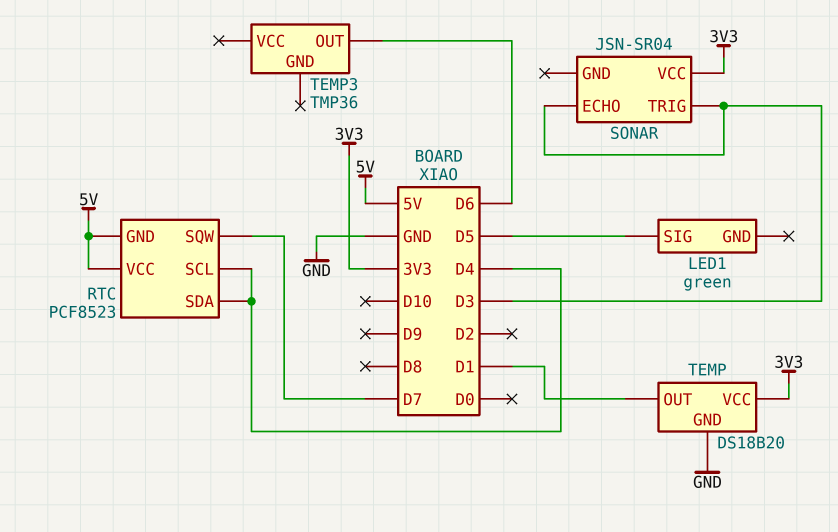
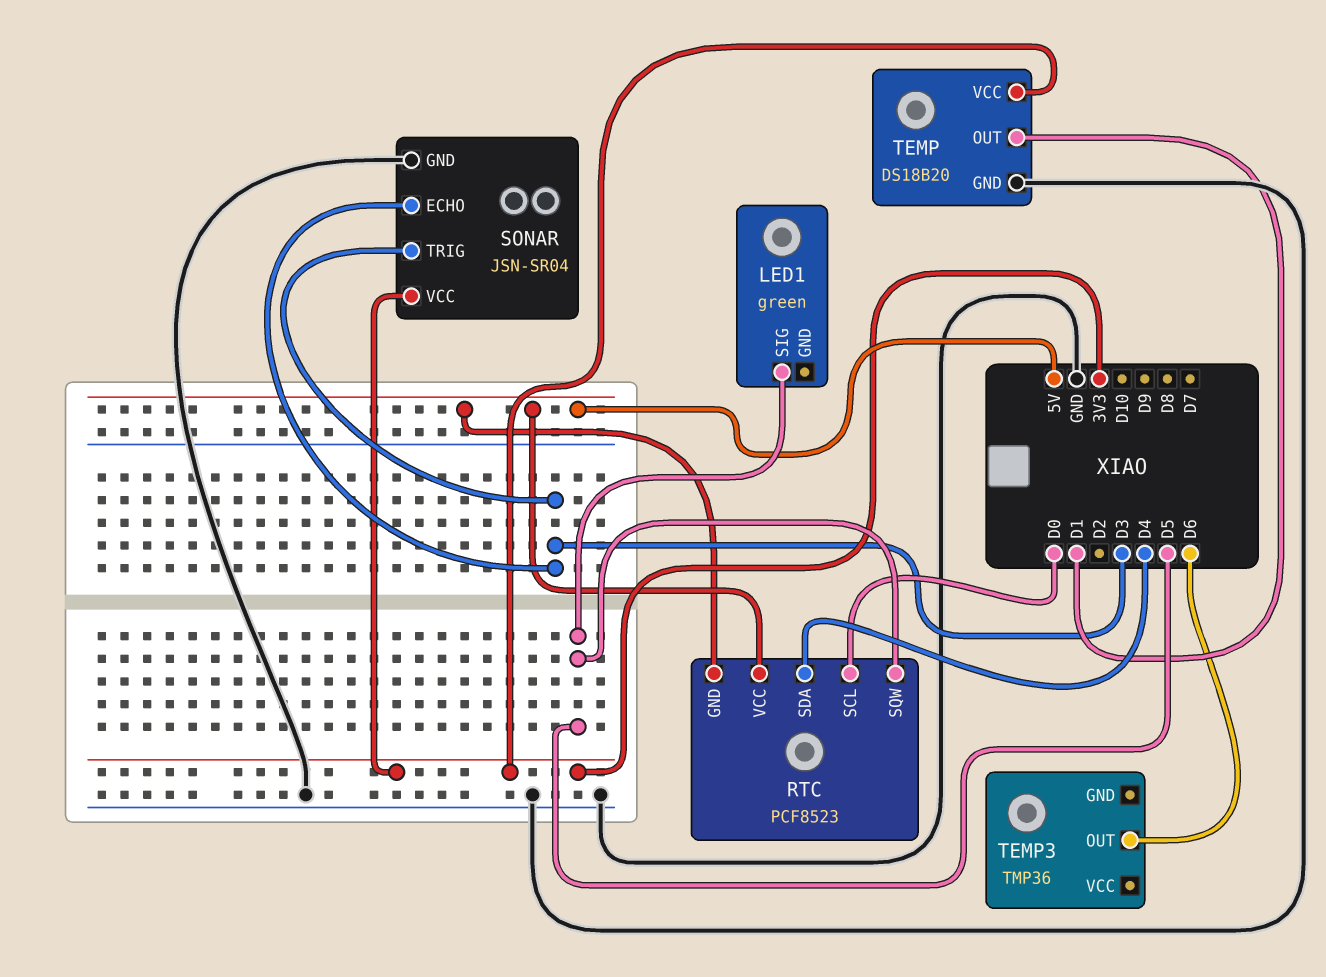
RTC pin SCL: D4 -> D0
RTC pin SQW: D7 -> D5
SONAR pin GND: none -> GND

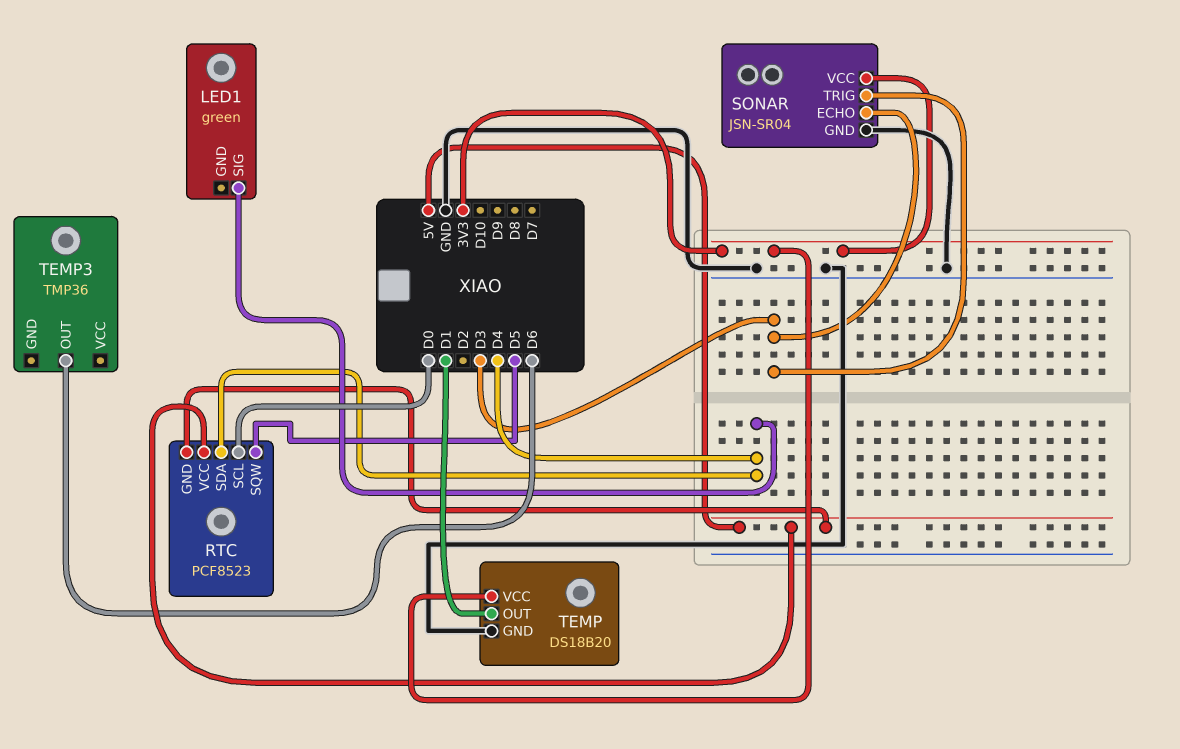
LED1 pin SIG: D5 -> D4

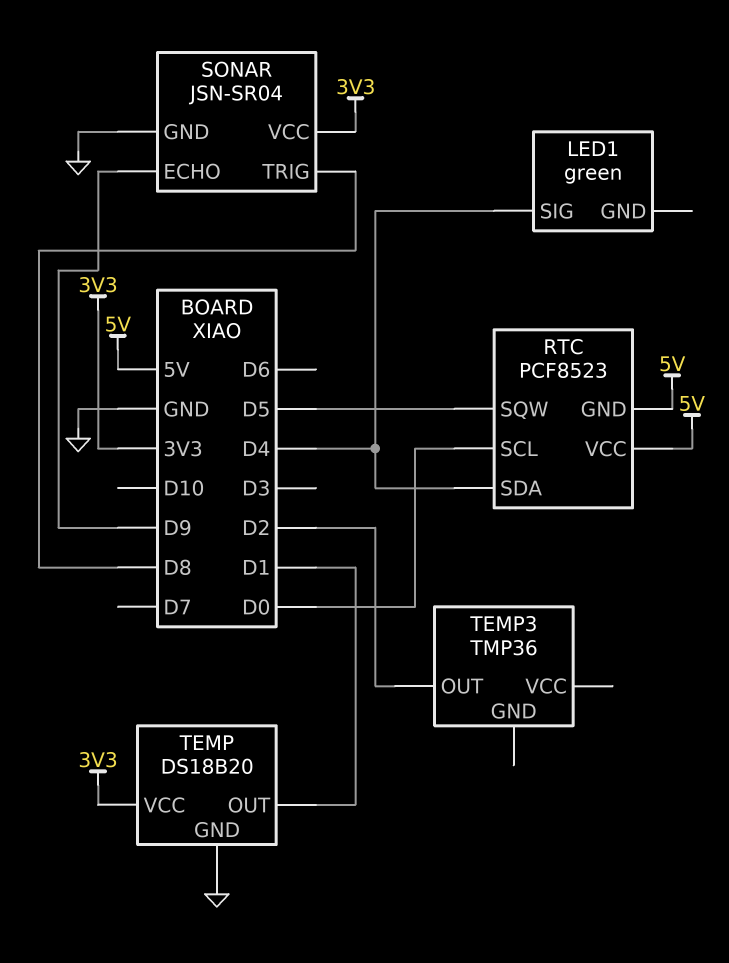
SONAR pin ECHO: D3 -> D9
SONAR pin TRIG: D3 -> D8
TEMP3 pin OUT: D6 -> D2

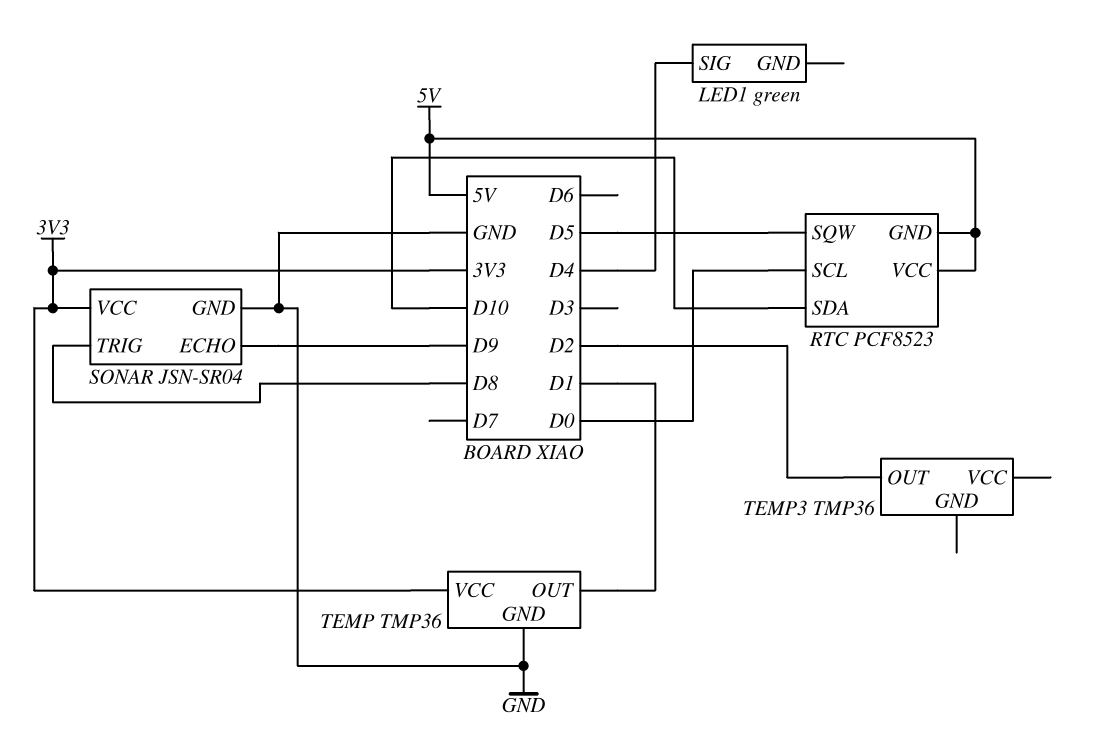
RTC pin SDA: D4 -> D10
TEMP: DS18B20 -> TMP36

